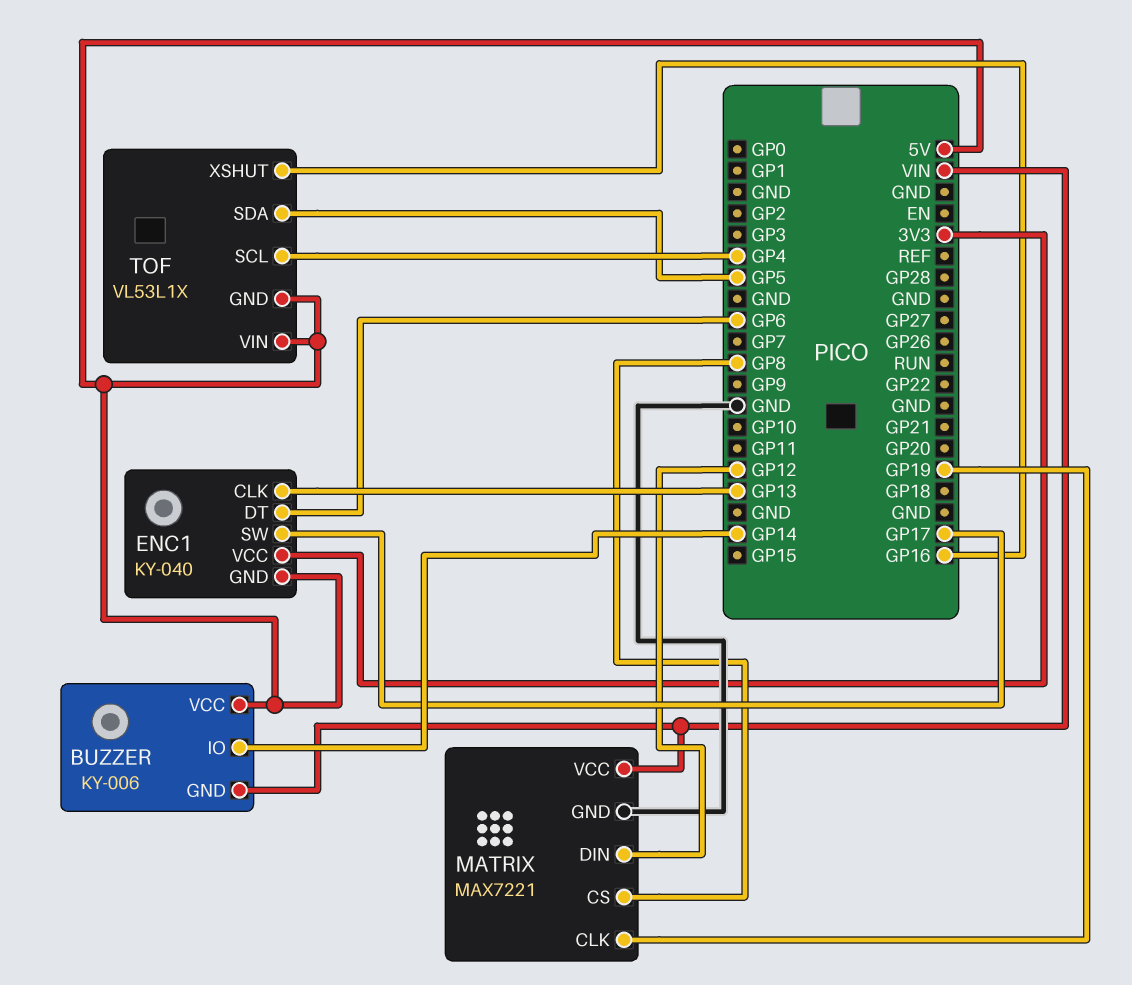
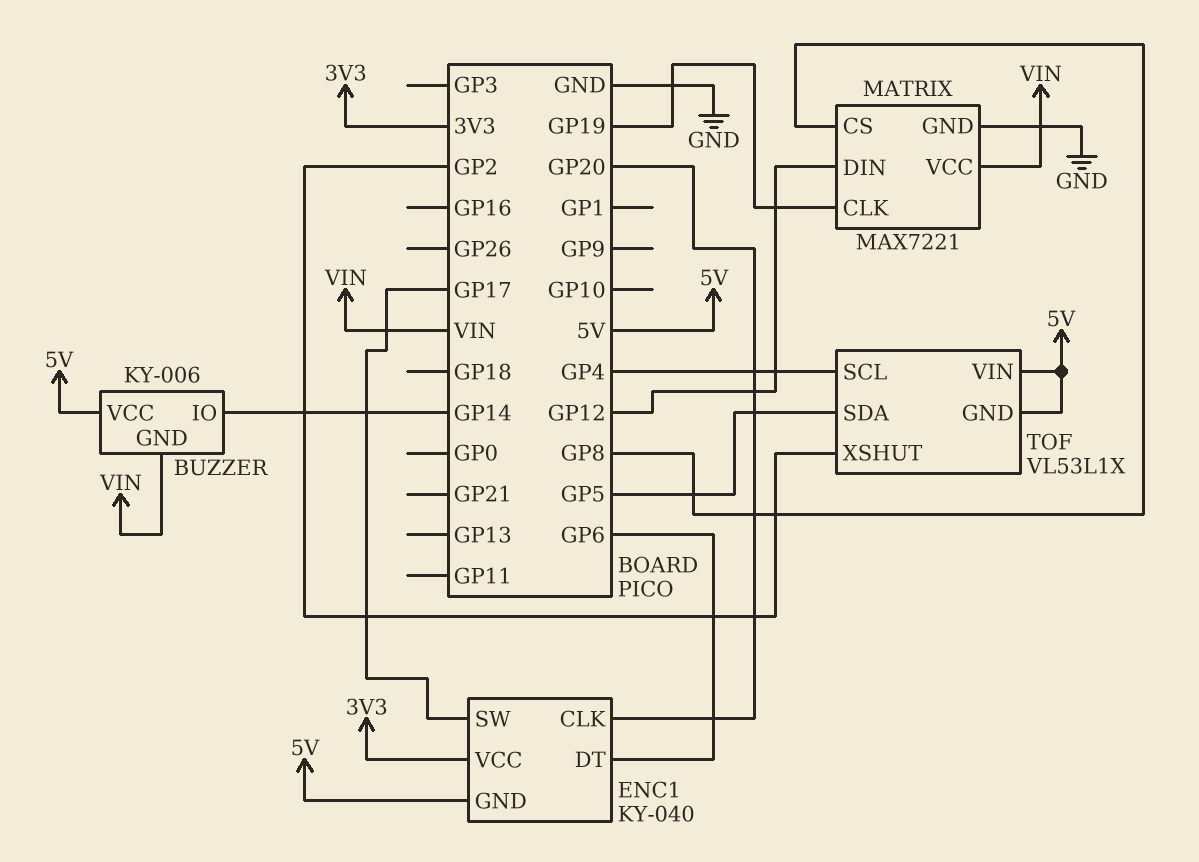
ENC1 pin CLK: GP13 -> GP20
TOF pin XSHUT: GP16 -> GP2

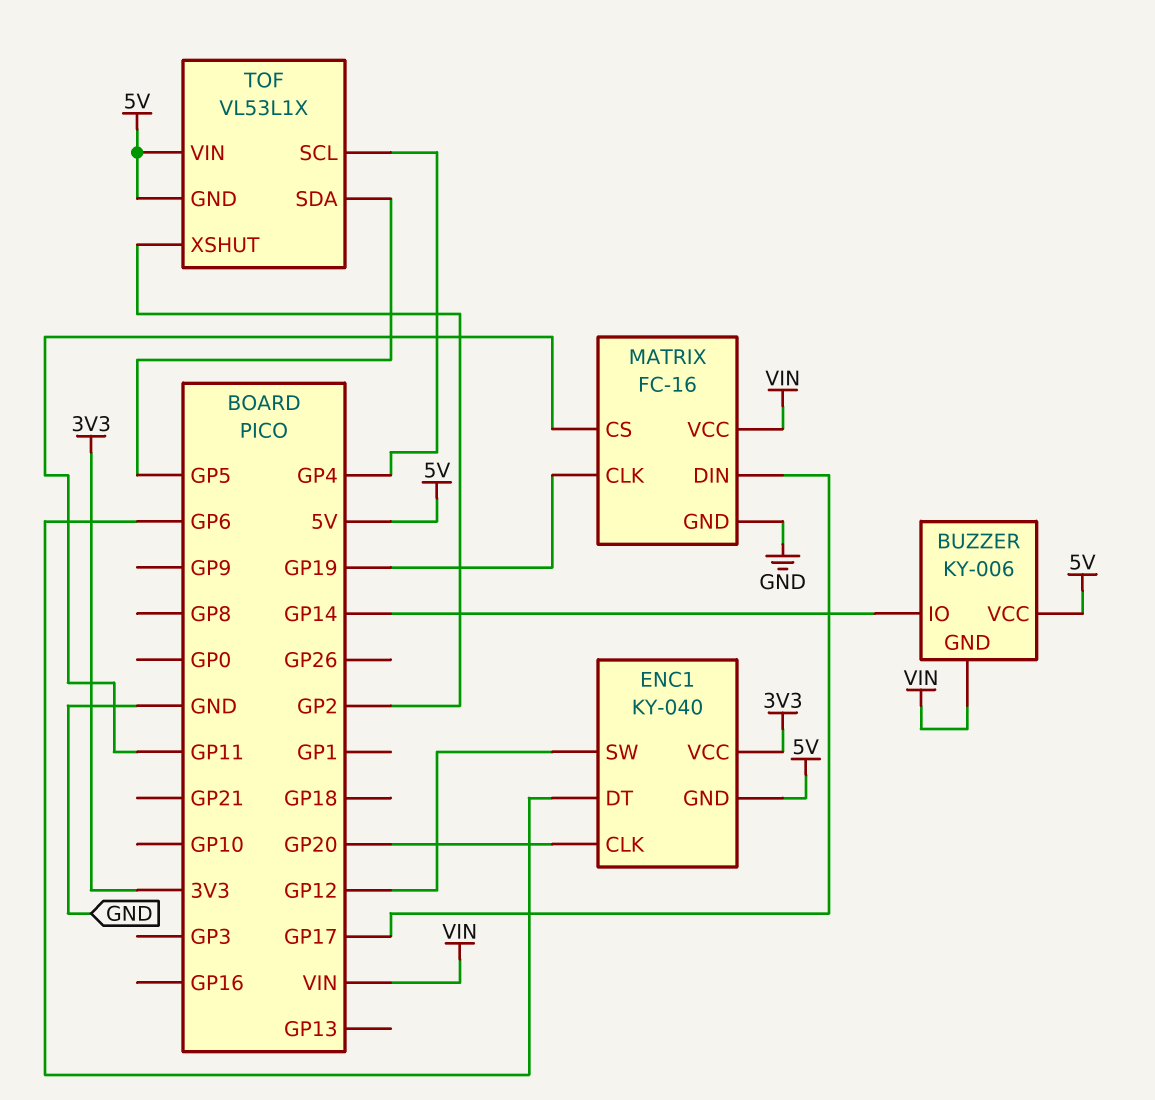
ENC1 pin SW: GP17 -> GP12
MATRIX: MAX7221 -> FC-16
MATRIX pin CS: GP8 -> GP11
MATRIX pin DIN: GP12 -> GP17

